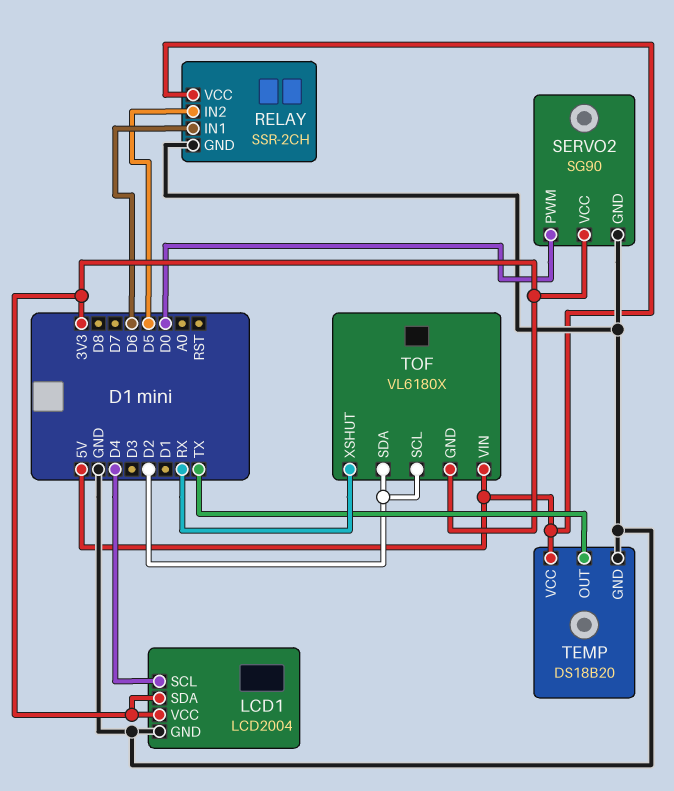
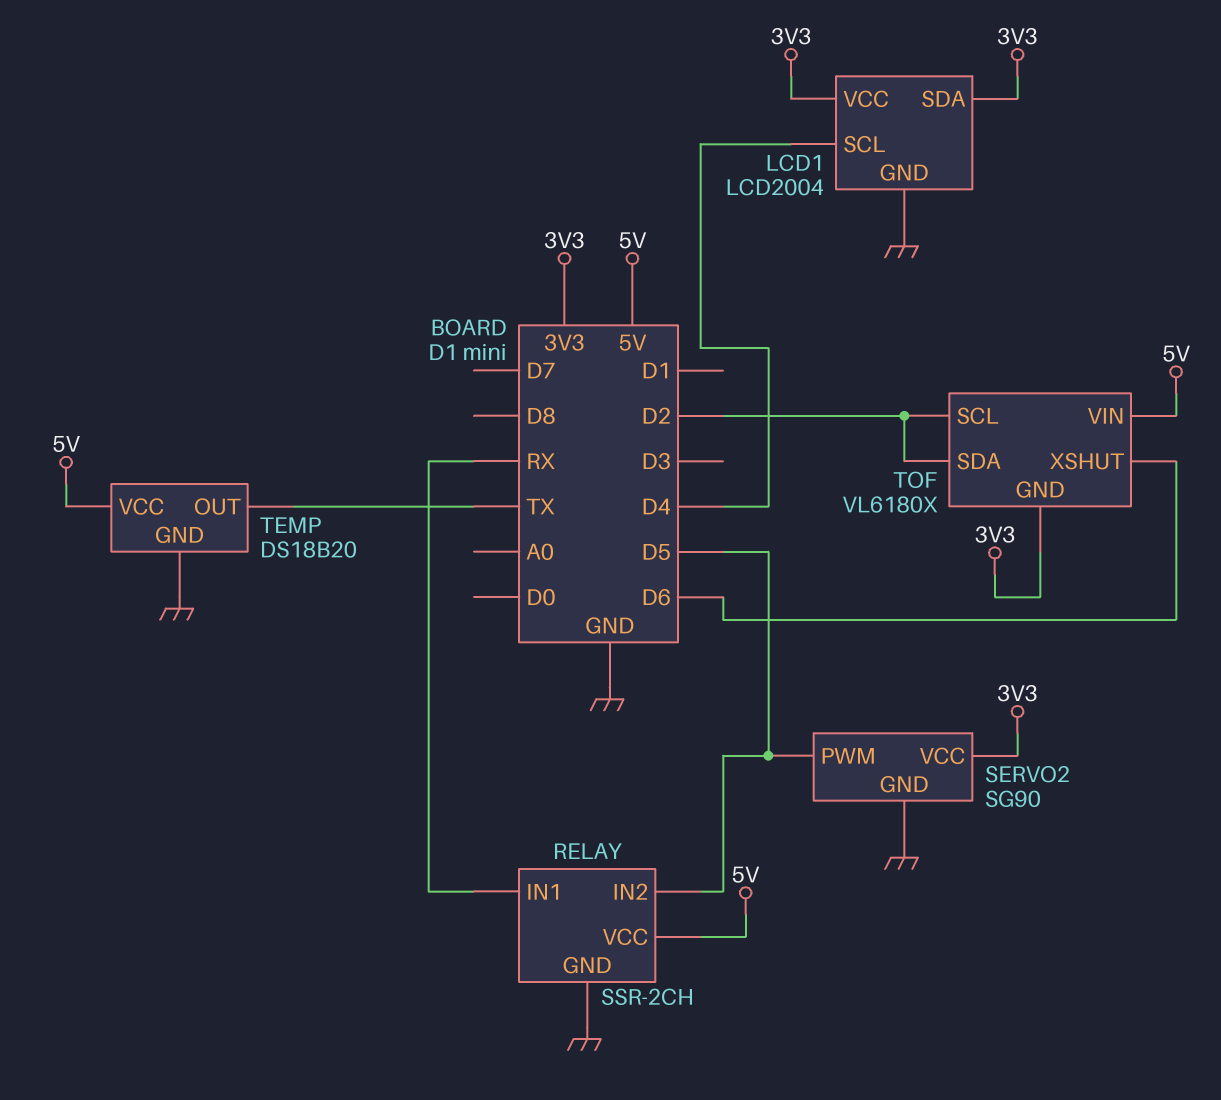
RELAY pin IN1: D6 -> RX
SERVO2 pin PWM: D0 -> D5
TOF pin XSHUT: RX -> D6

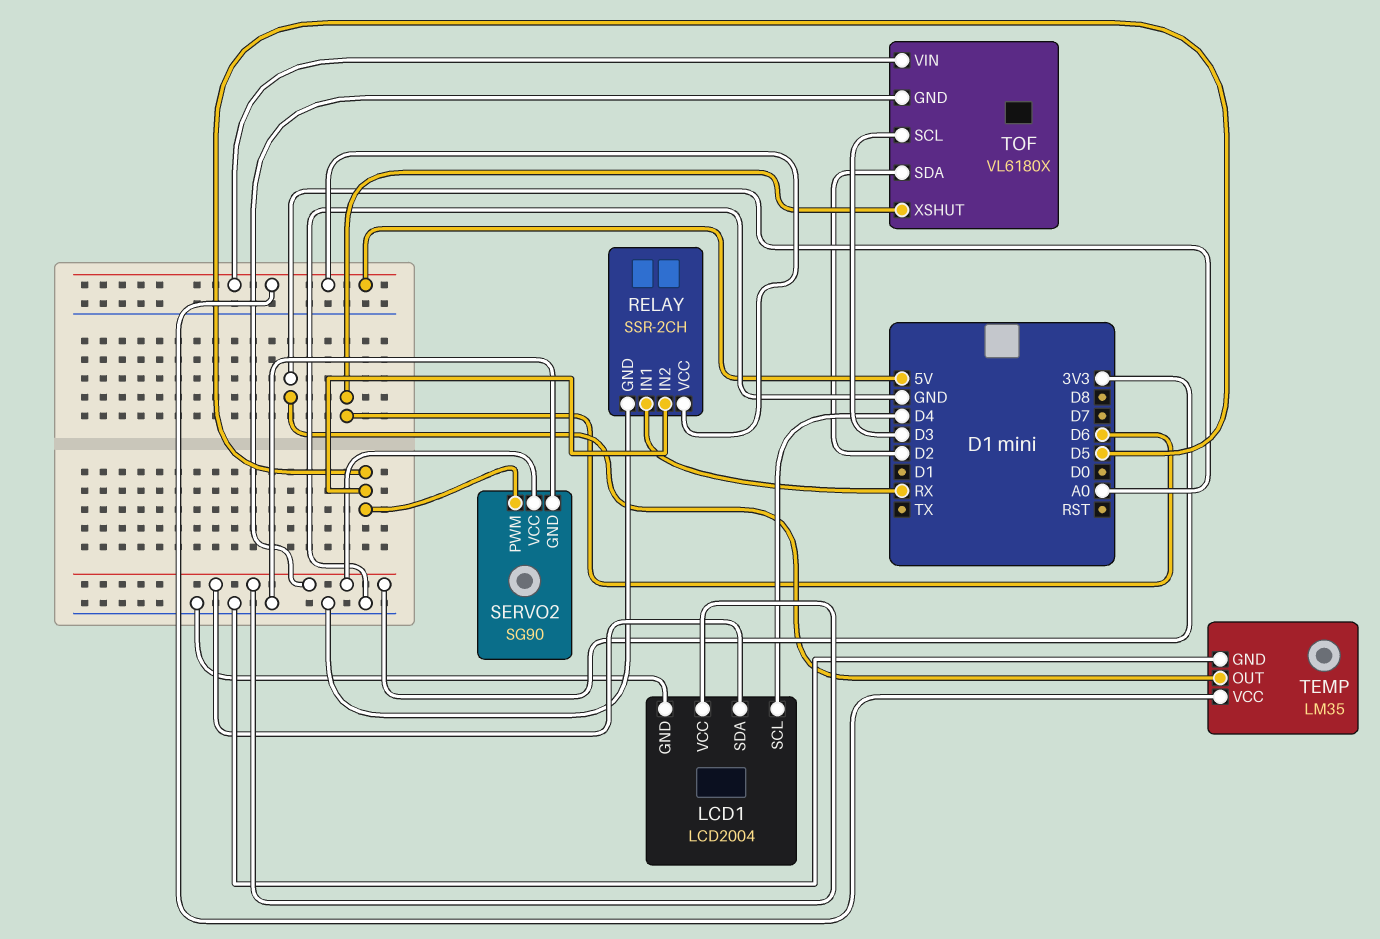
TEMP: DS18B20 -> LM35
TEMP pin OUT: TX -> A0
TOF pin SCL: D2 -> D3

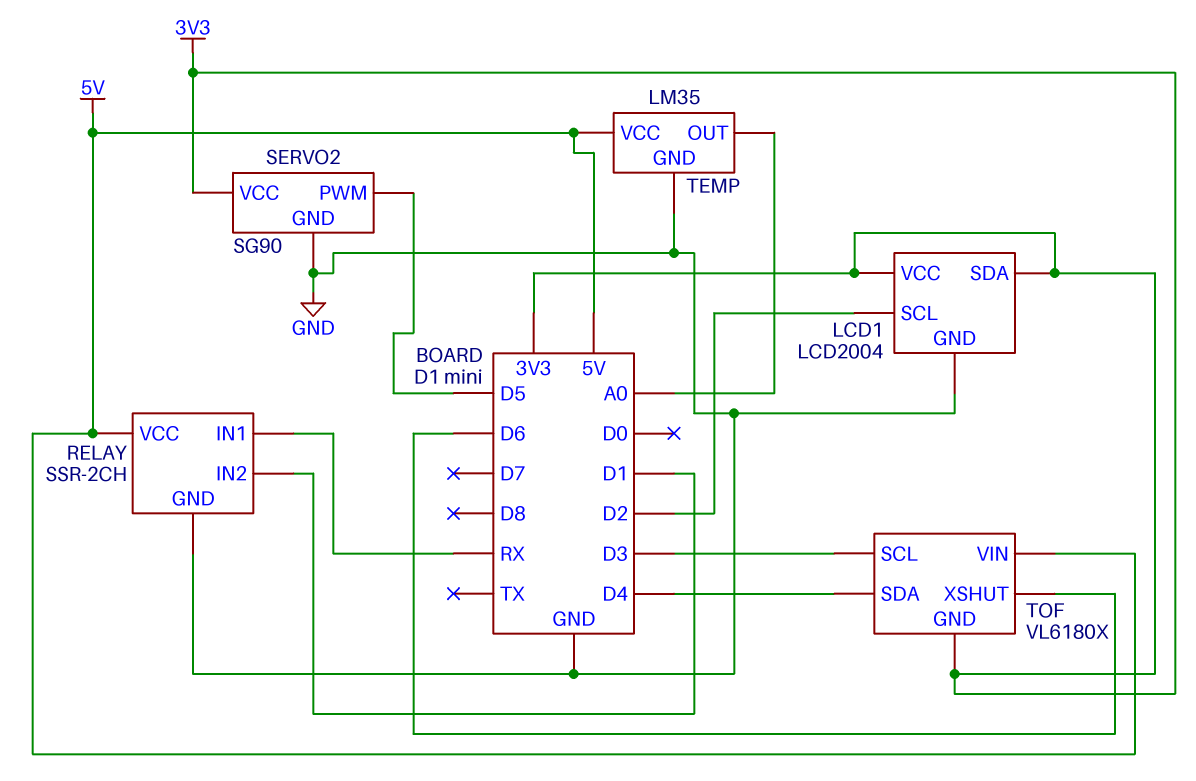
LCD1 pin SCL: D4 -> D2
RELAY pin IN2: D5 -> D1
TOF pin SDA: D2 -> D4

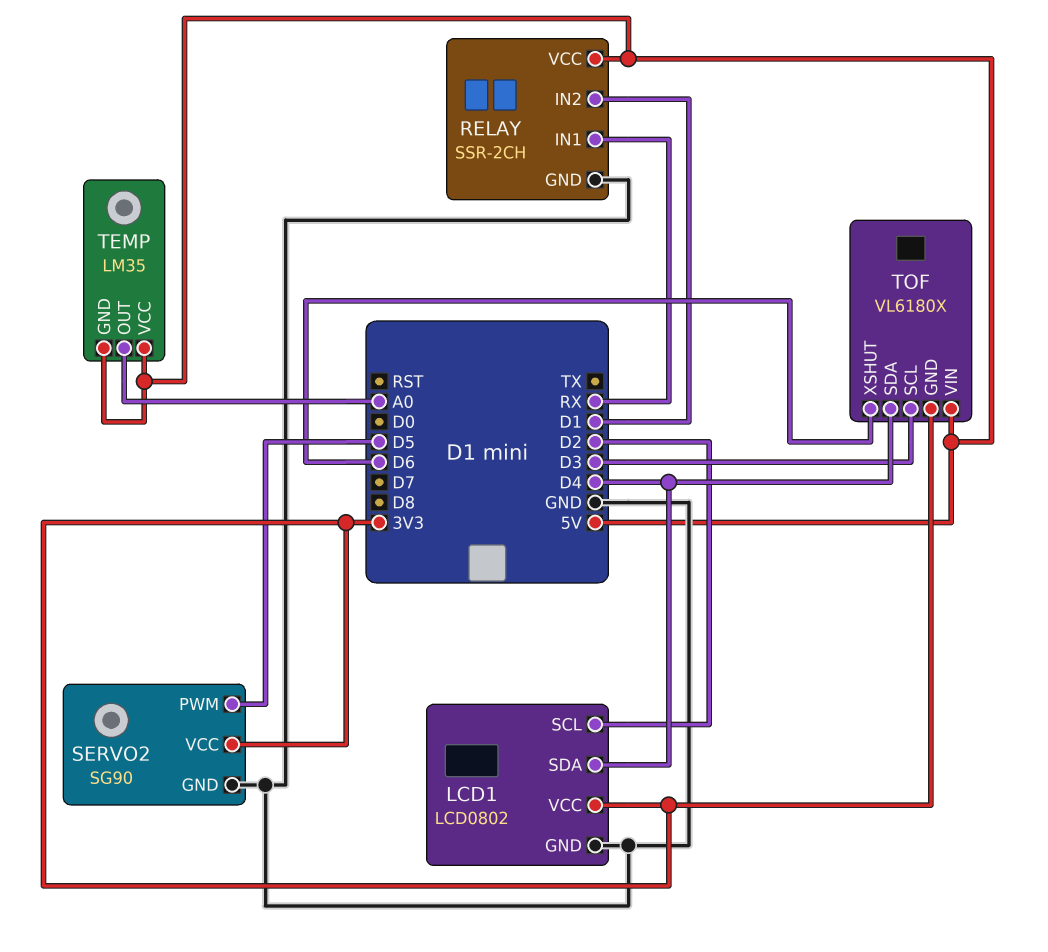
LCD1: LCD2004 -> LCD0802
LCD1 pin SDA: 3V3 -> D4
TEMP pin GND: GND -> 5V

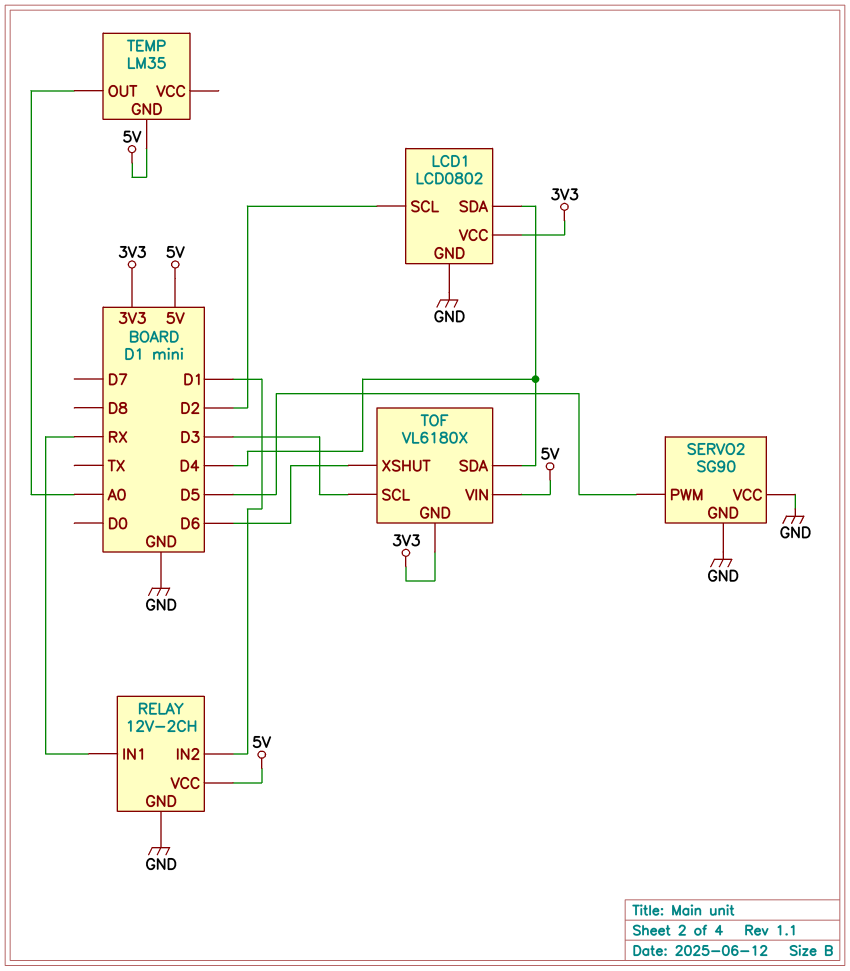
RELAY: SSR-2CH -> 12V-2CH
SERVO2 pin VCC: 3V3 -> GND
TEMP pin VCC: 5V -> none

